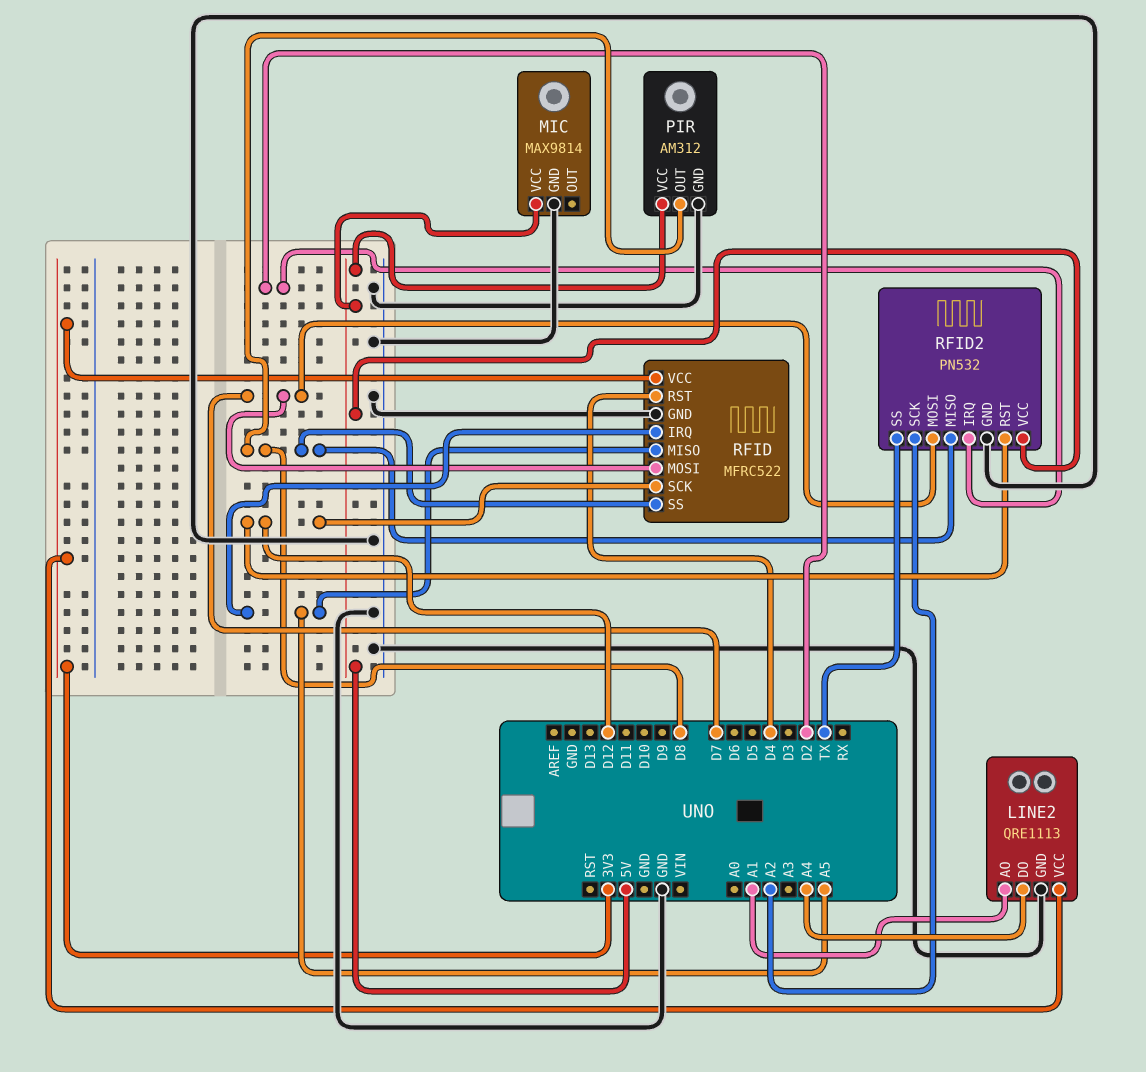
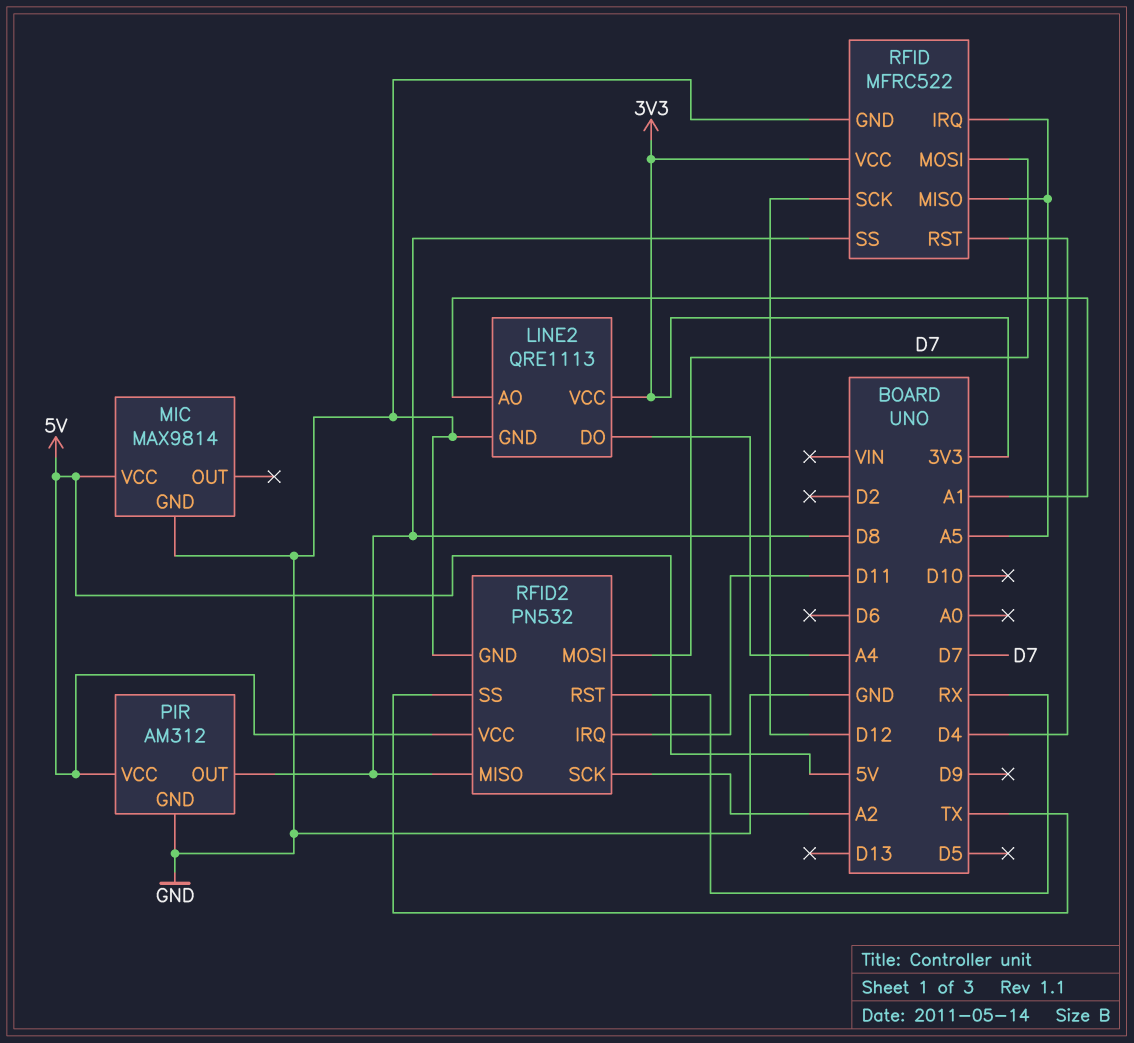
RFID2 pin IRQ: D2 -> D11
RFID2 pin RST: D12 -> RX

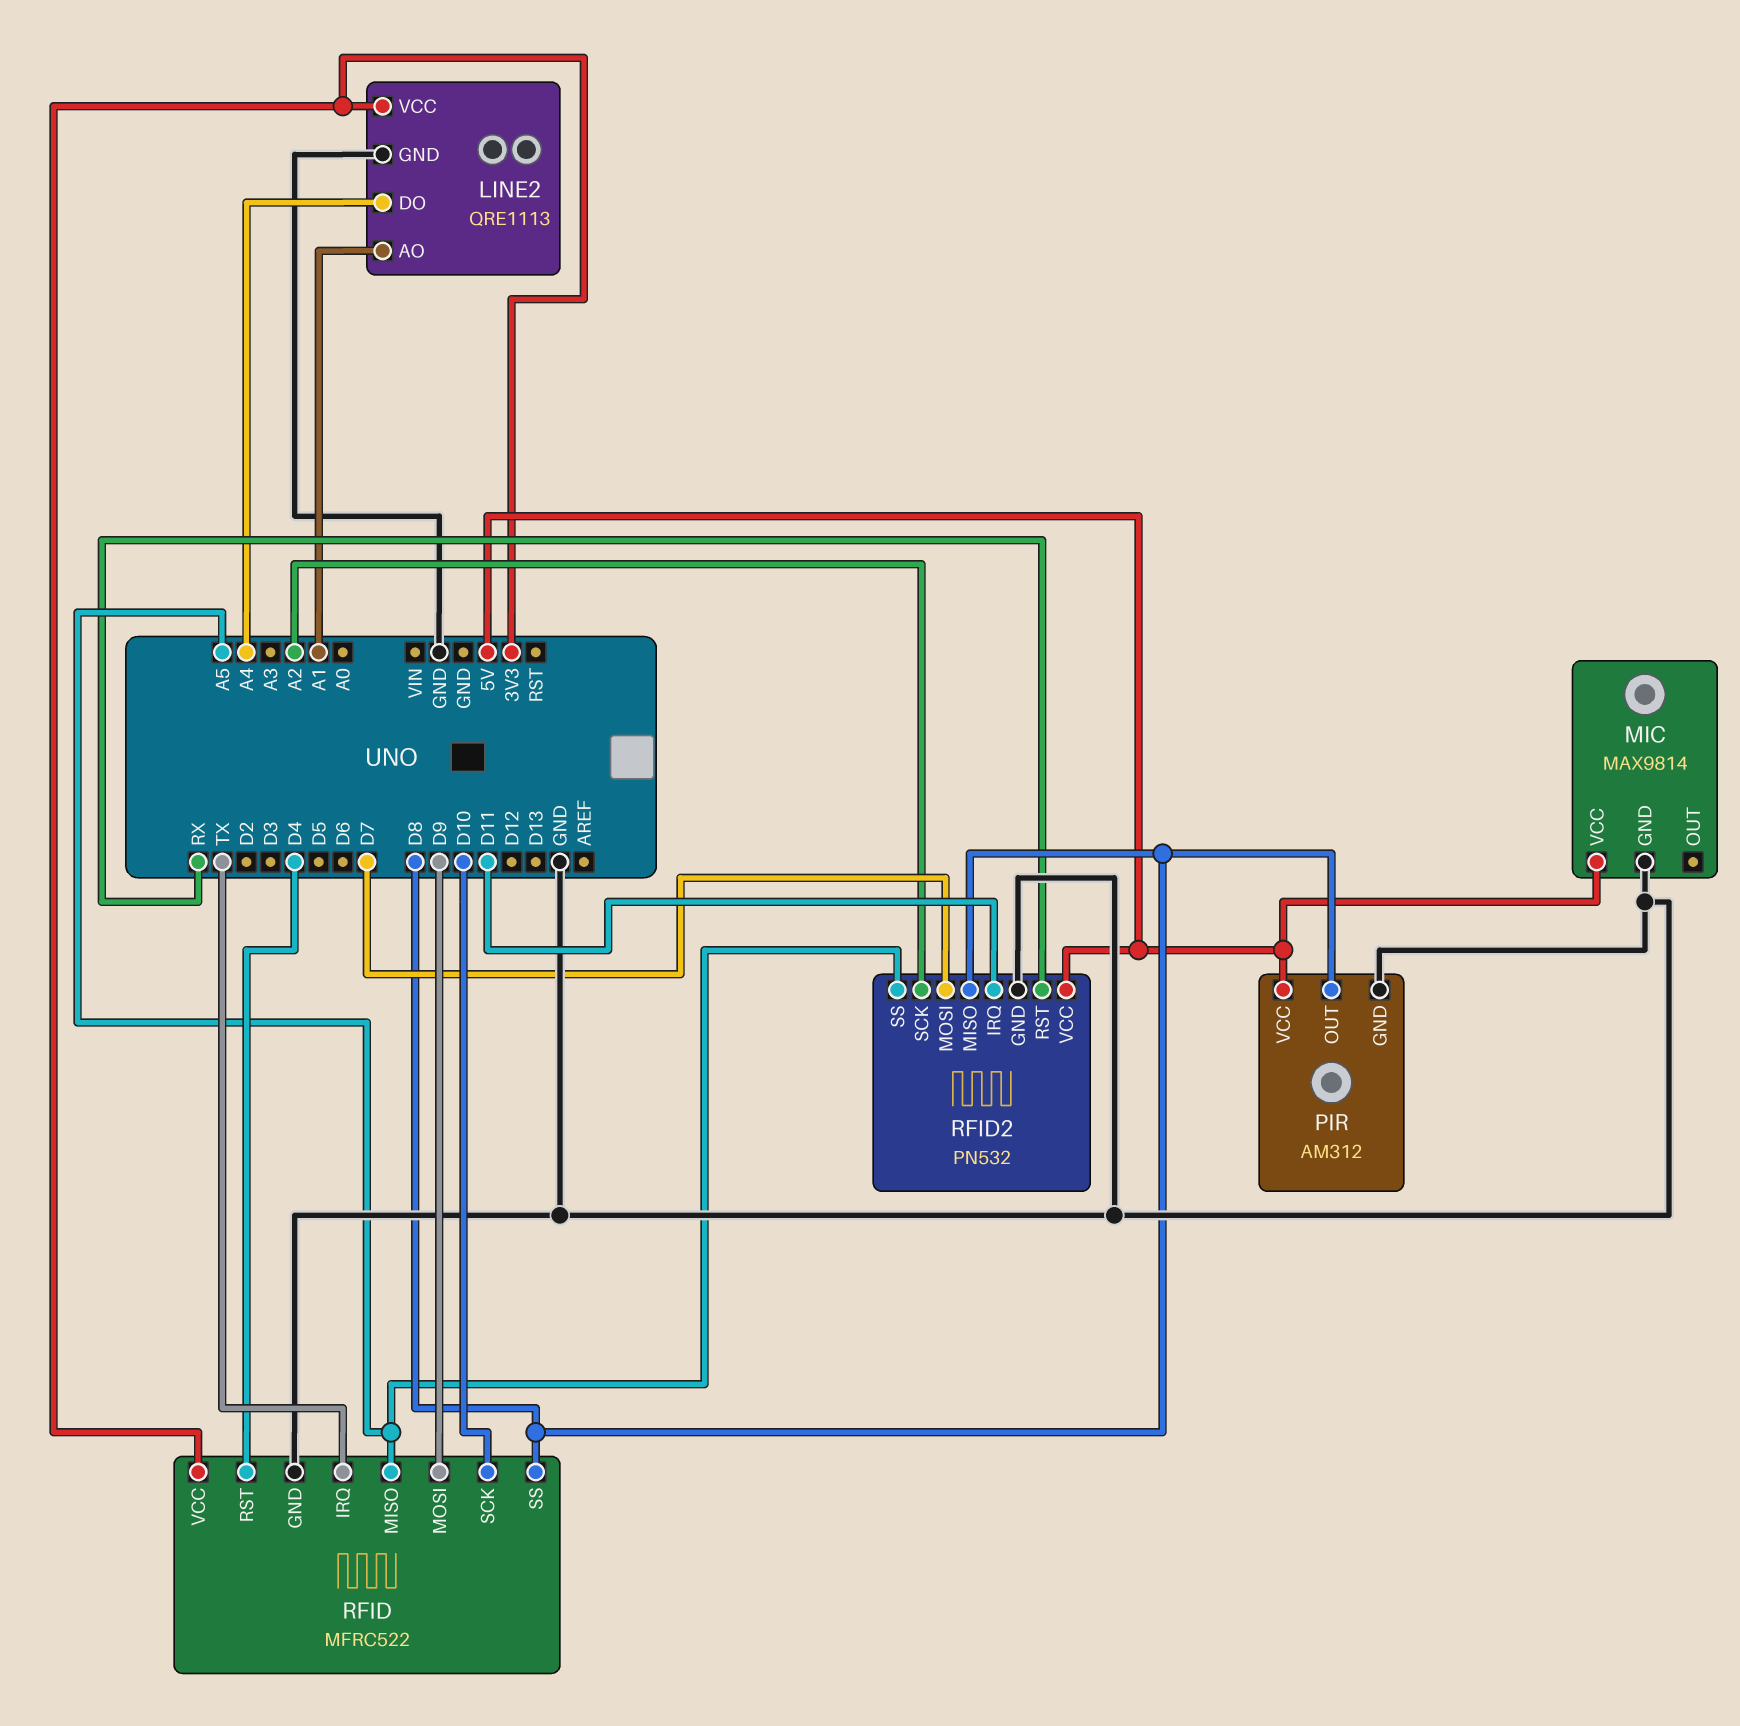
RFID pin IRQ: A5 -> TX
RFID pin MOSI: D7 -> D9
RFID pin SCK: D12 -> D10
RFID2 pin SS: TX -> A5

